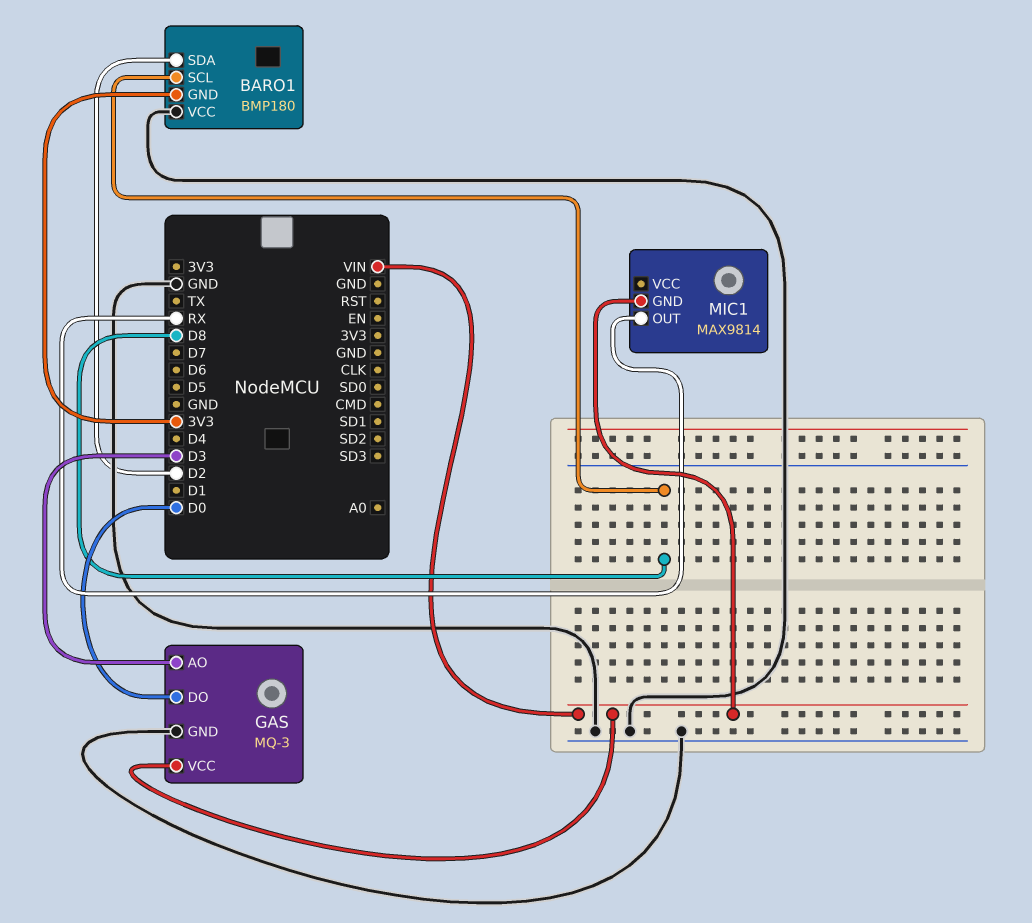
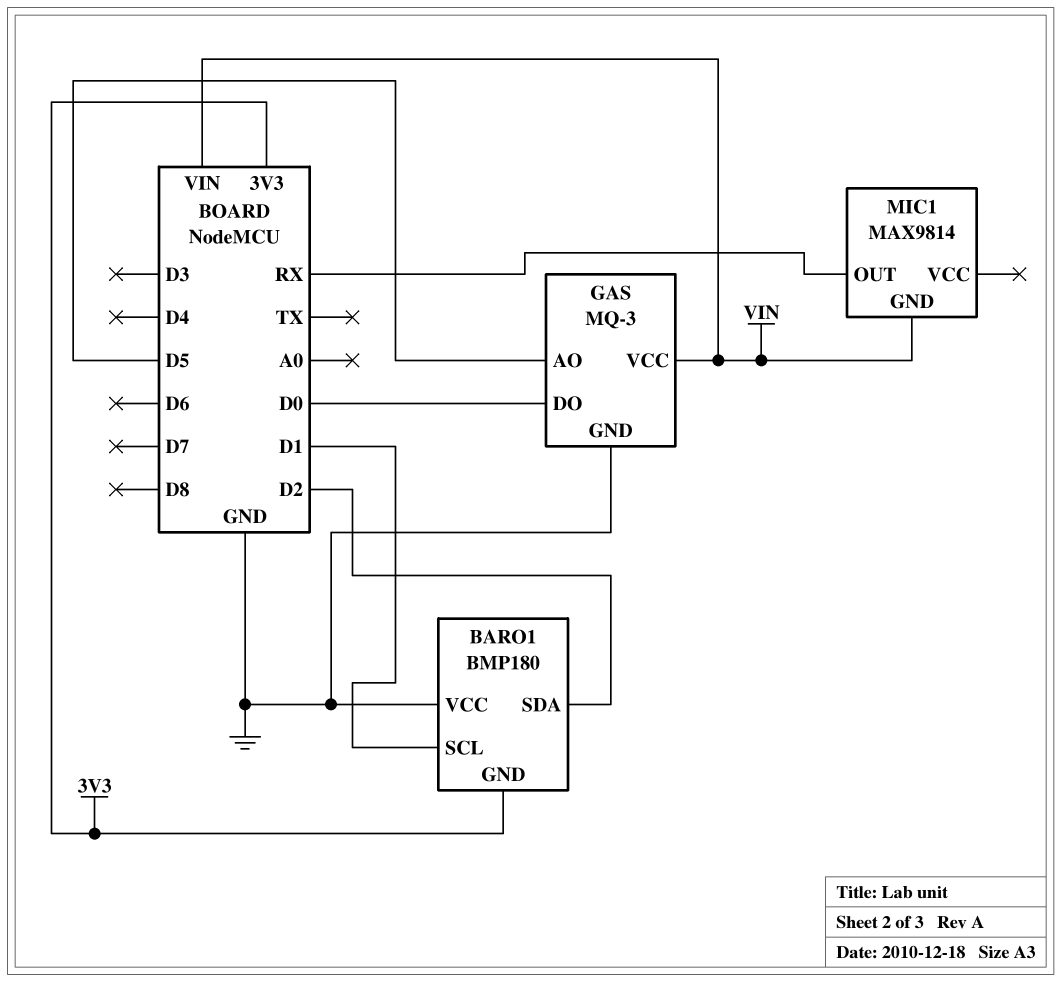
BARO1 pin SCL: D8 -> D1
GAS pin AO: D3 -> D5

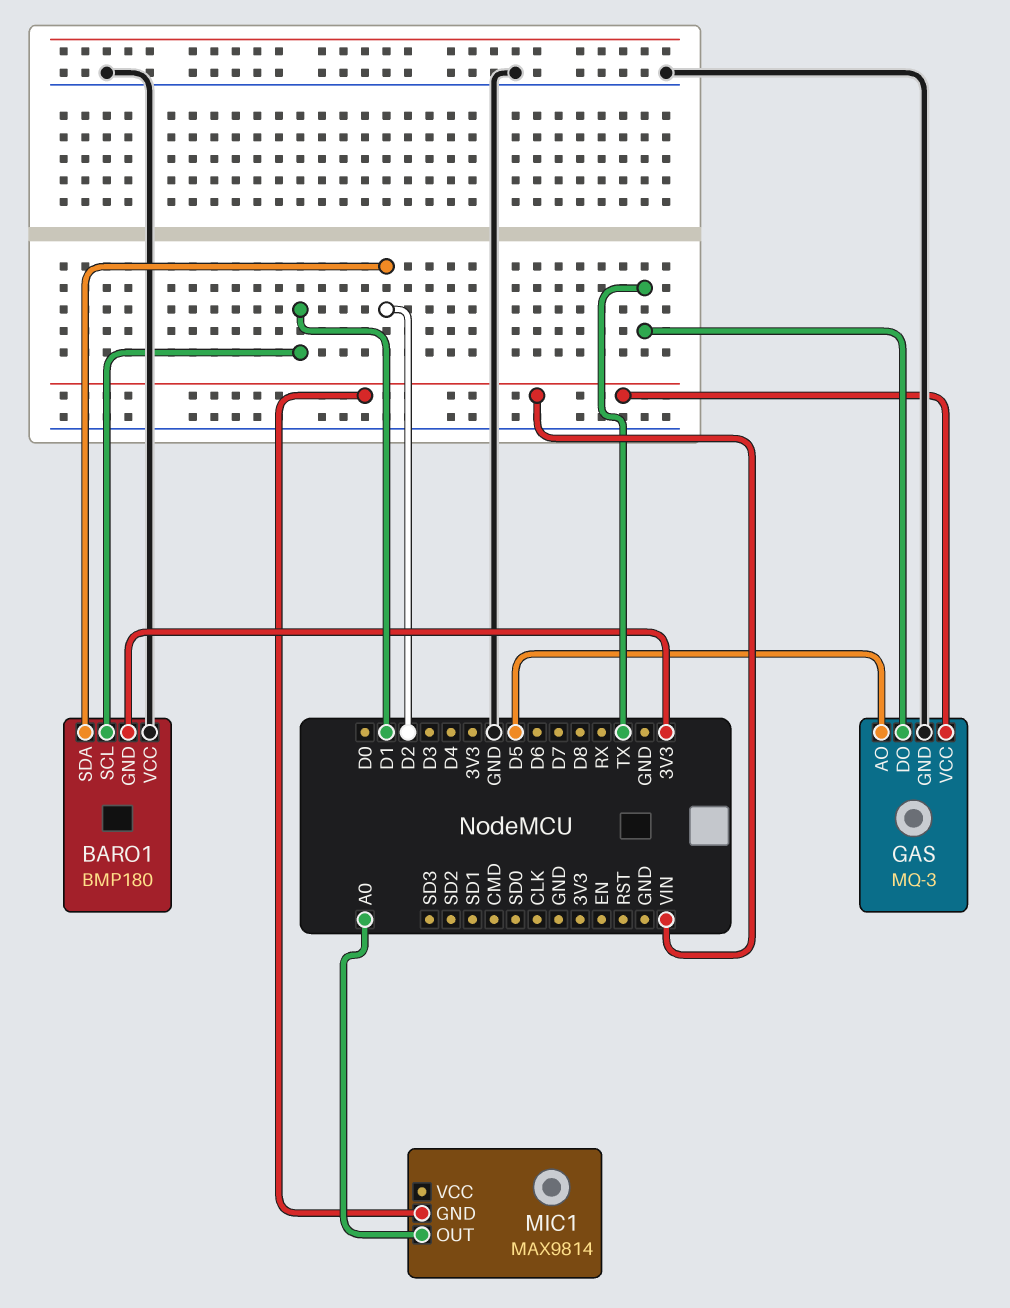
GAS pin DO: D0 -> TX
MIC1 pin OUT: RX -> A0

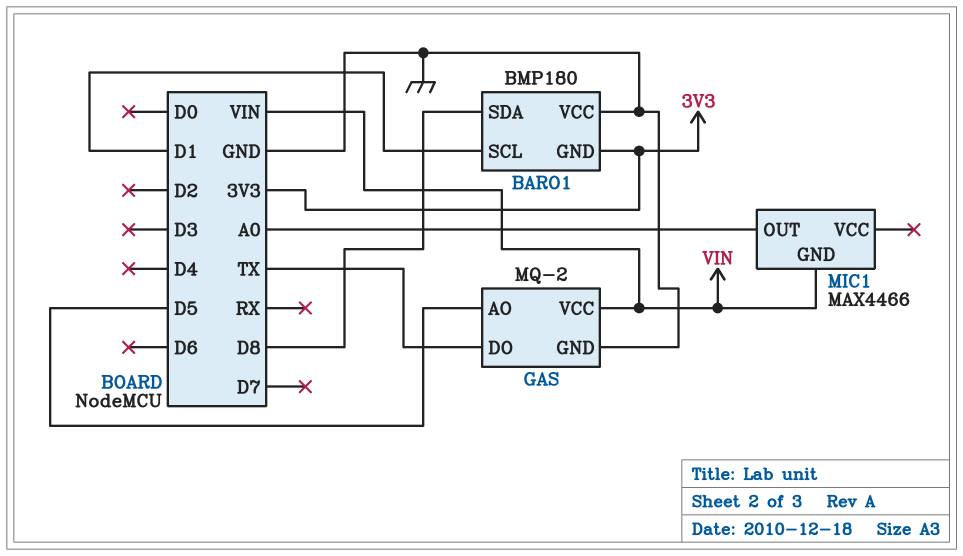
BARO1 pin SDA: D2 -> D8
GAS: MQ-3 -> MQ-2
MIC1: MAX9814 -> MAX4466

